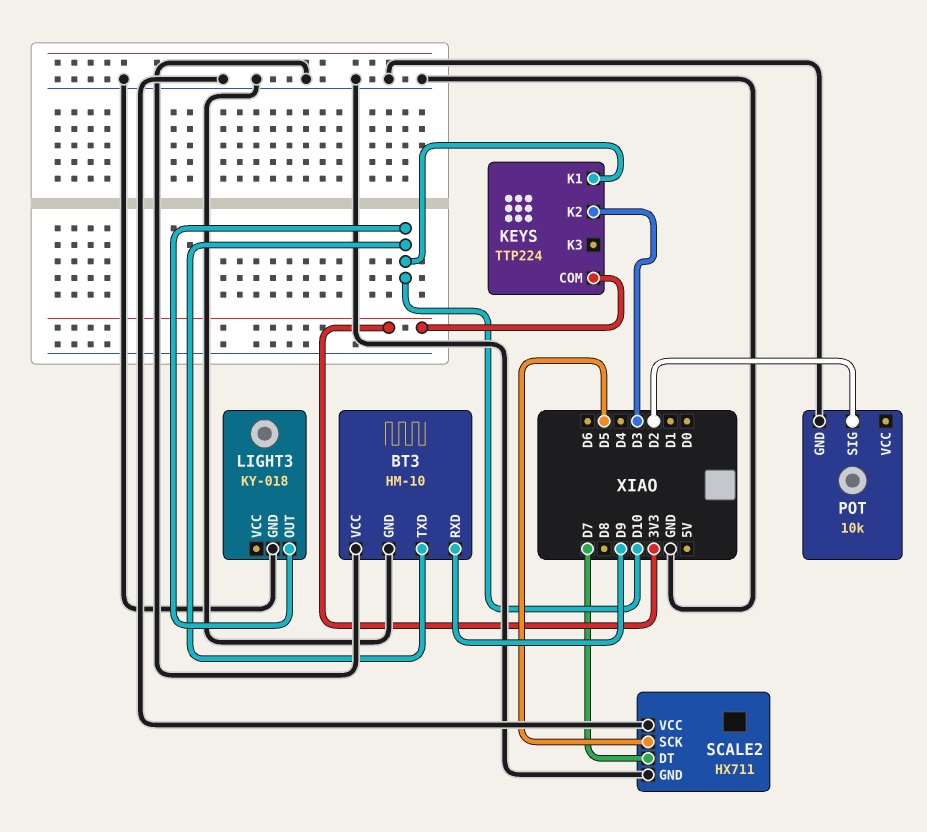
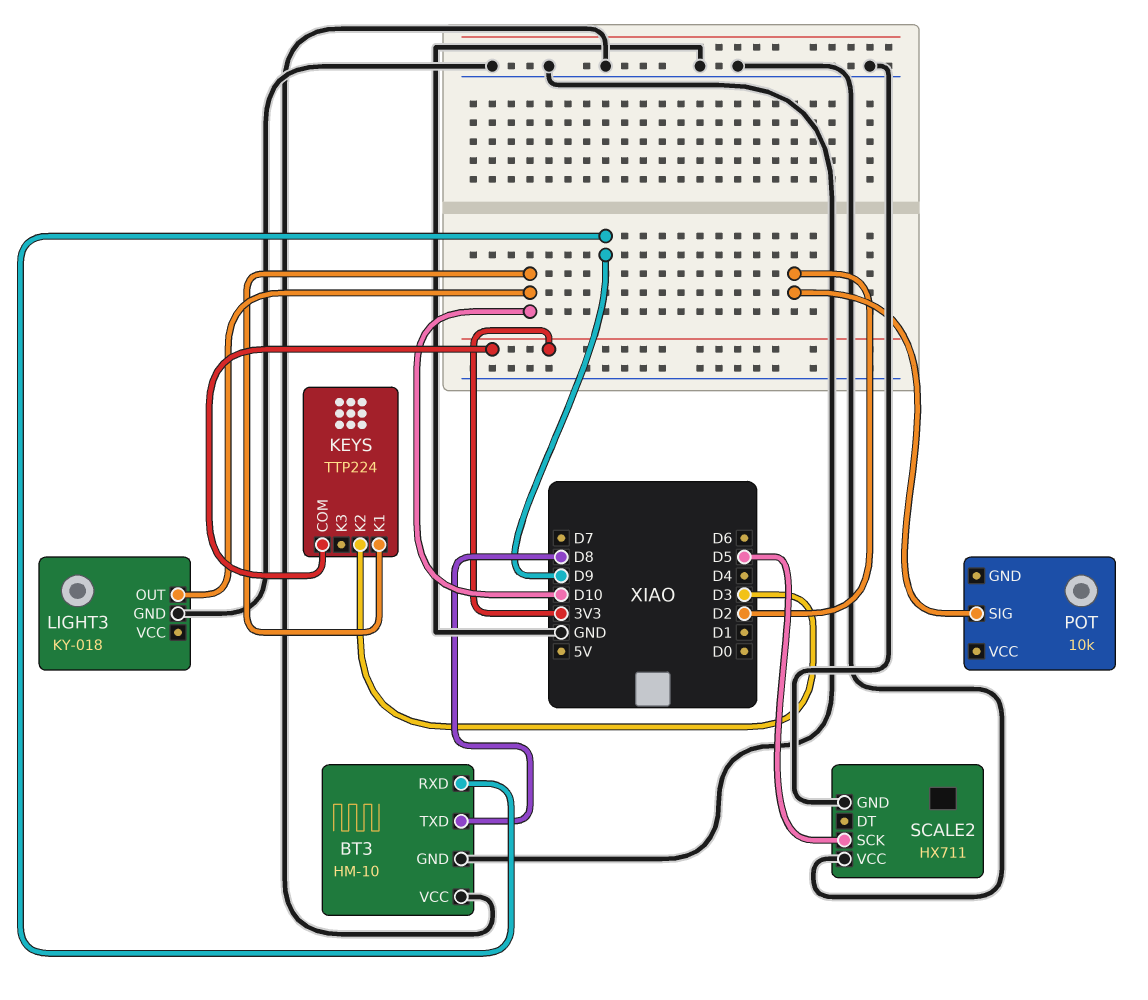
BT3 pin TXD: D10 -> D8
POT pin GND: GND -> none
SCALE2 pin DT: D7 -> none

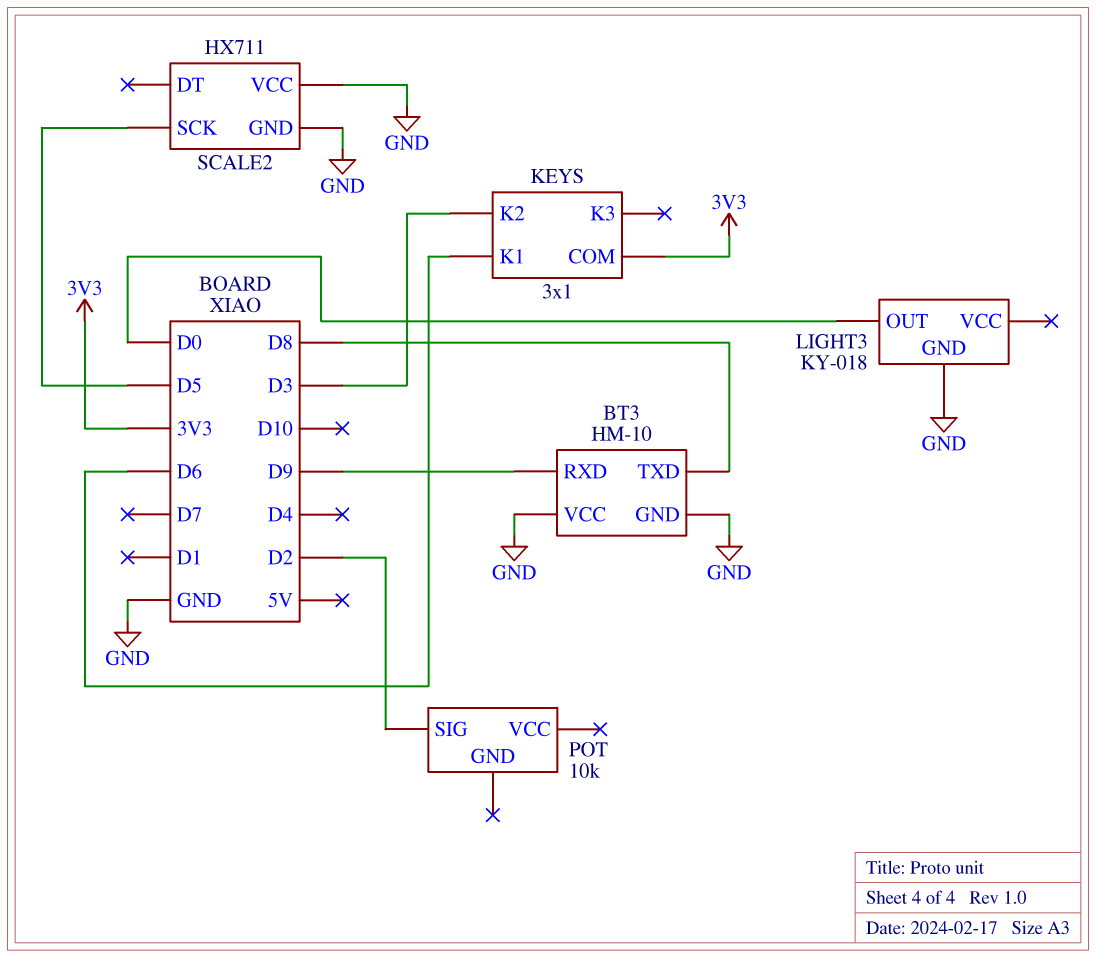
KEYS: TTP224 -> 3x1
KEYS pin K1: D10 -> D6
LIGHT3 pin OUT: D10 -> D0

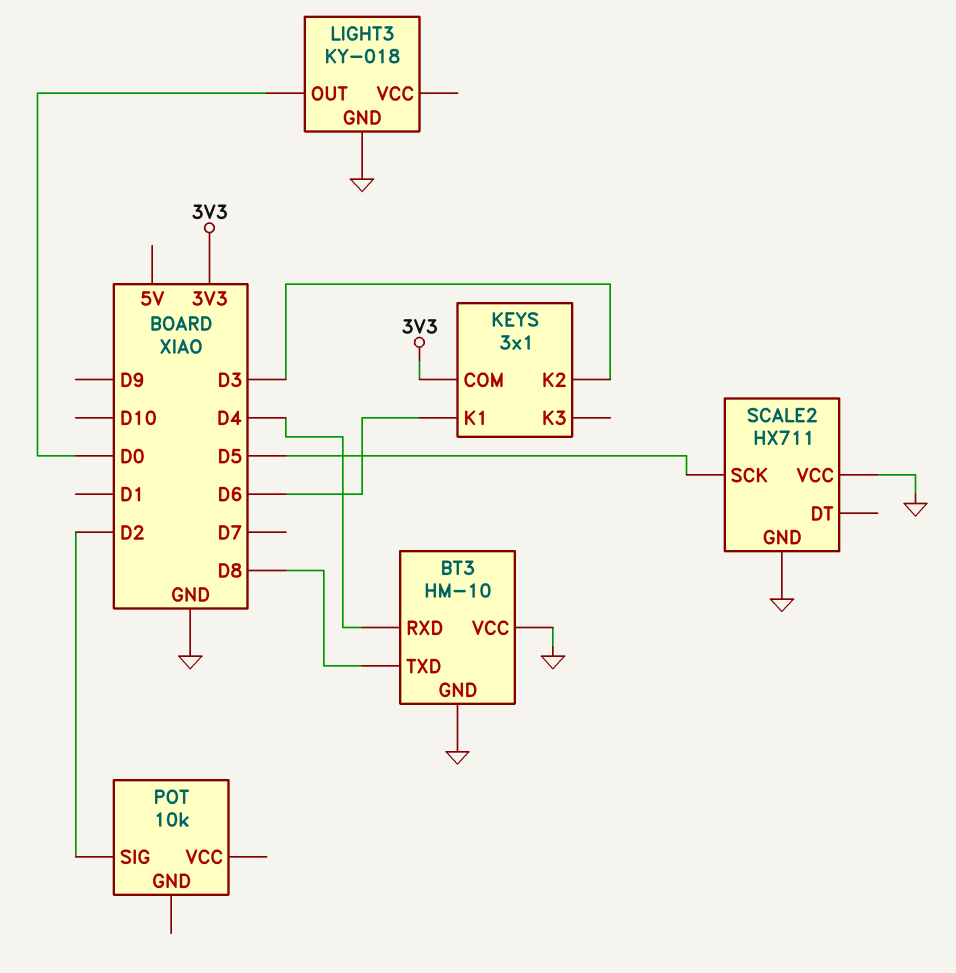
BT3 pin RXD: D9 -> D4

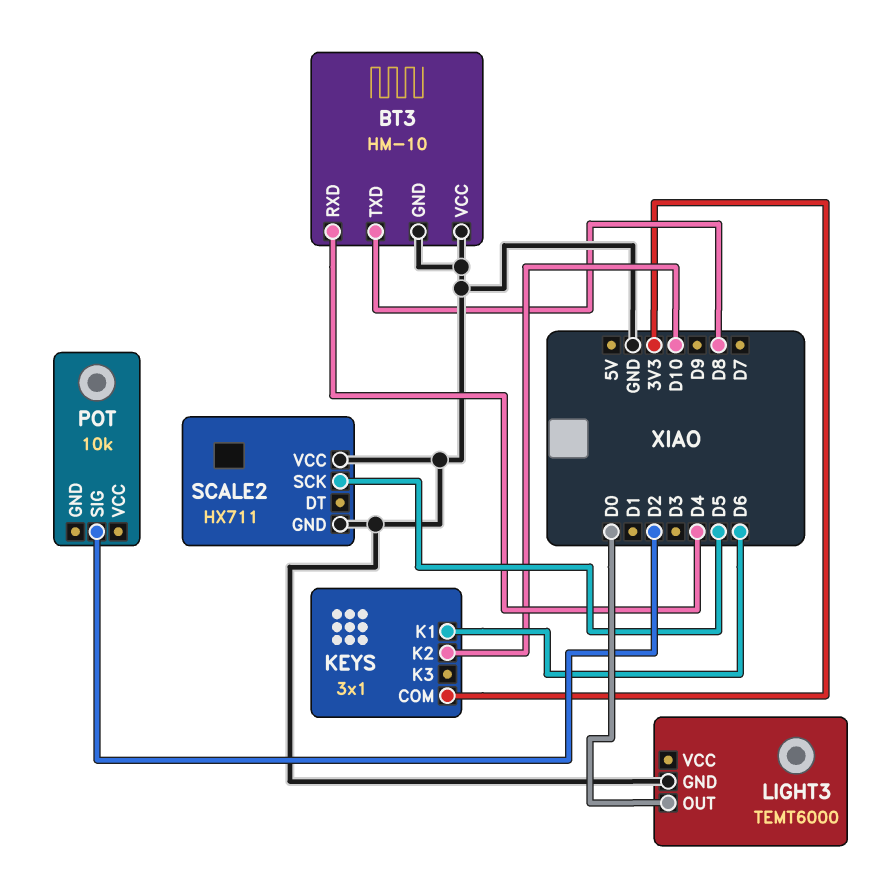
KEYS pin K2: D3 -> D10
LIGHT3: KY-018 -> TEMT6000

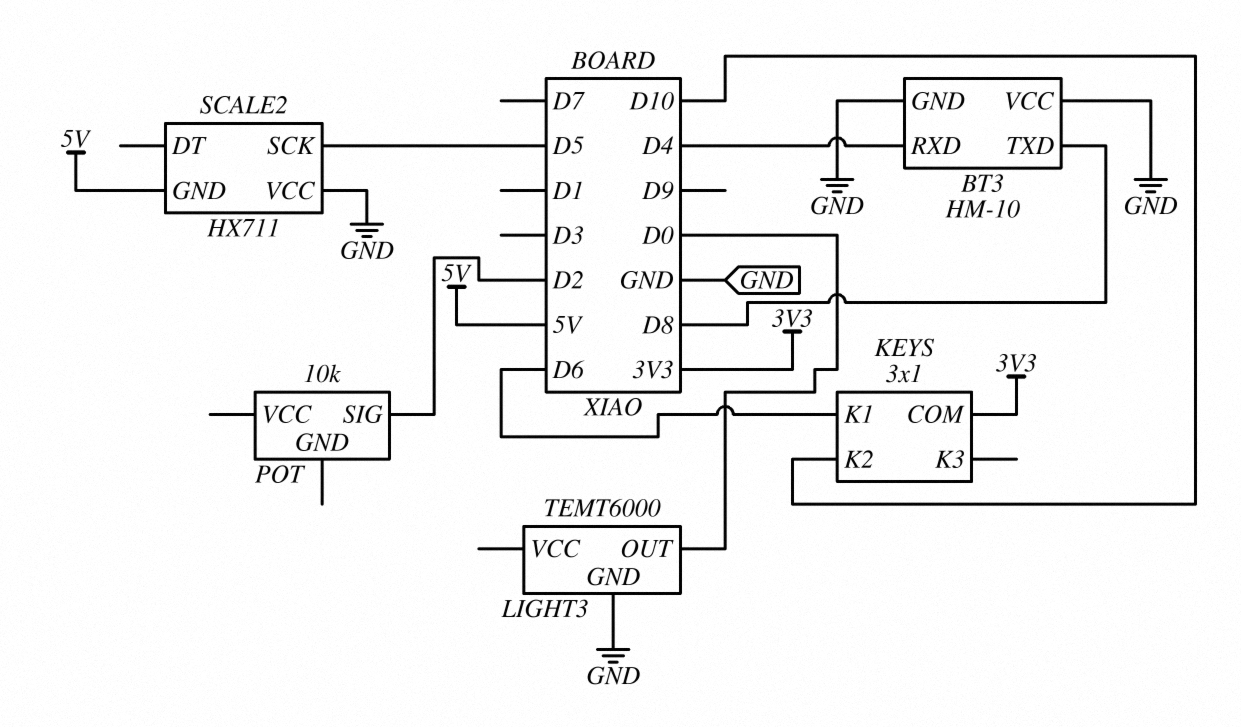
SCALE2 pin GND: GND -> 5V

